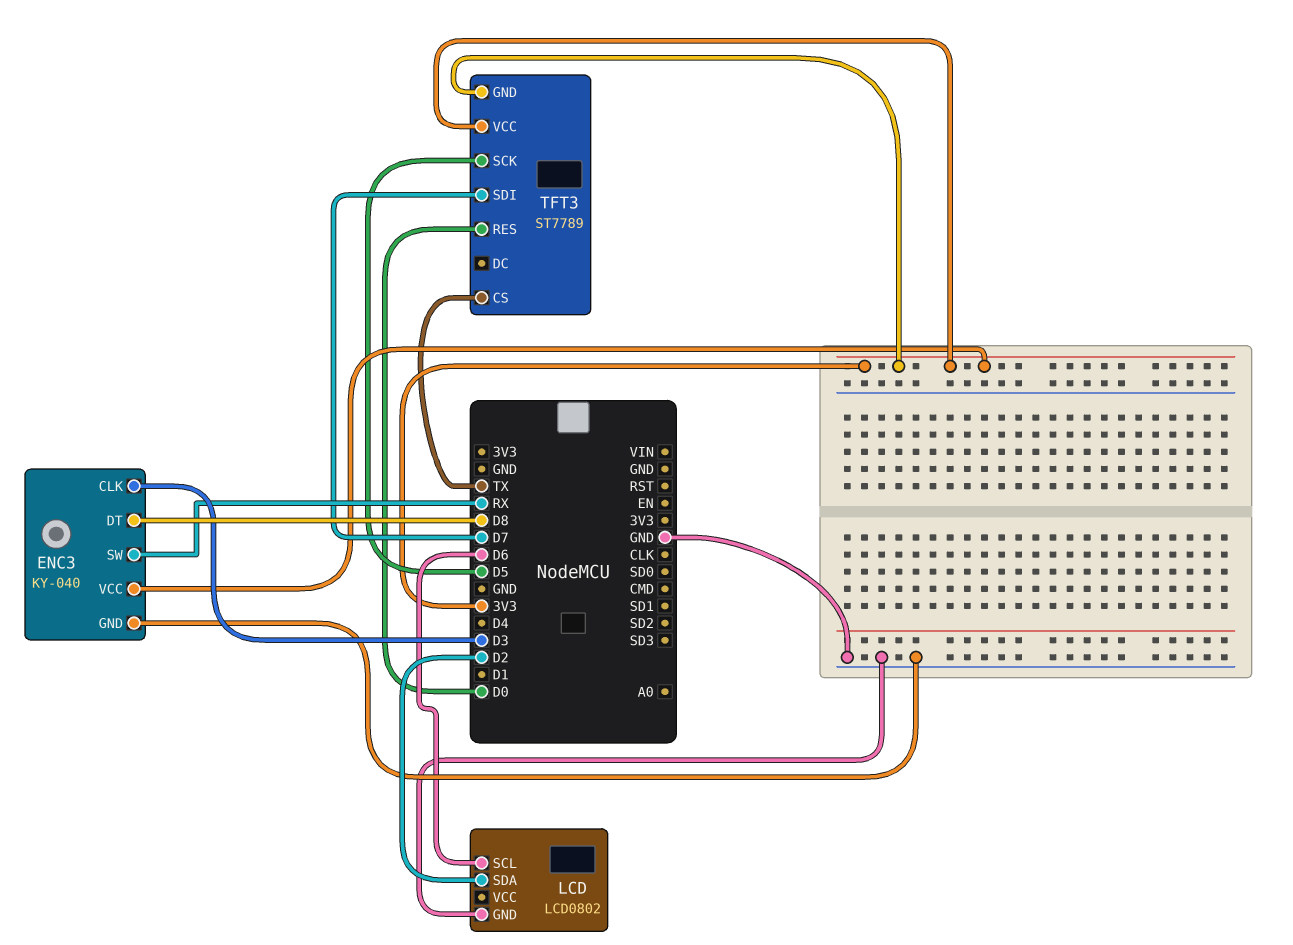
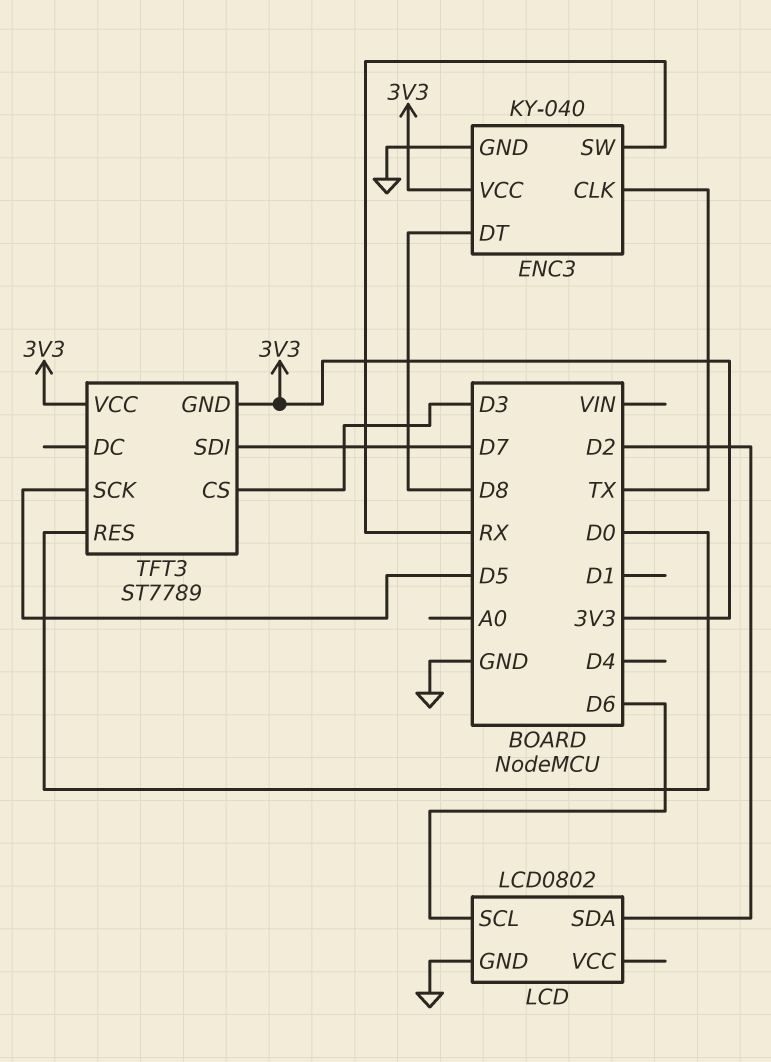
ENC3 pin CLK: D3 -> TX
TFT3 pin CS: TX -> D3

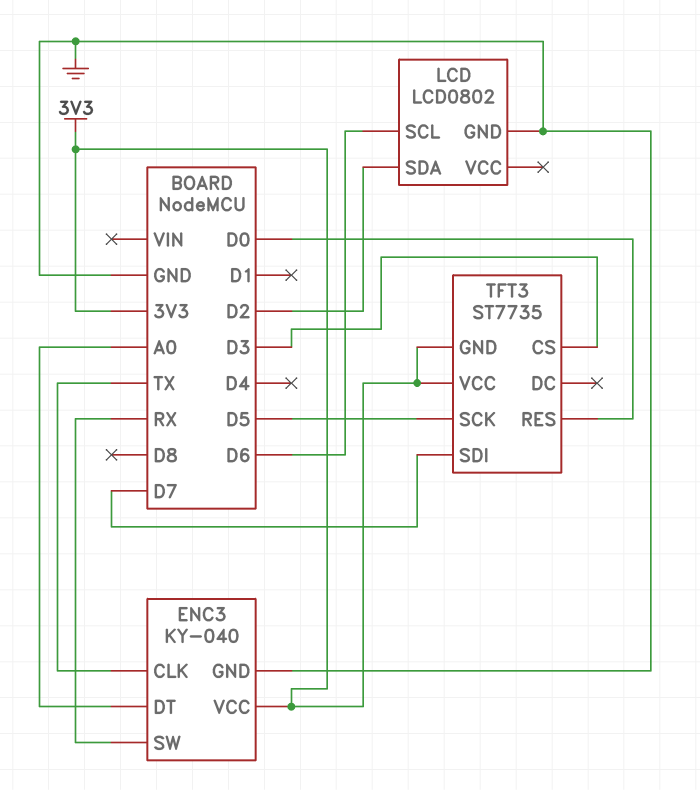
ENC3 pin DT: D8 -> A0
TFT3: ST7789 -> ST7735

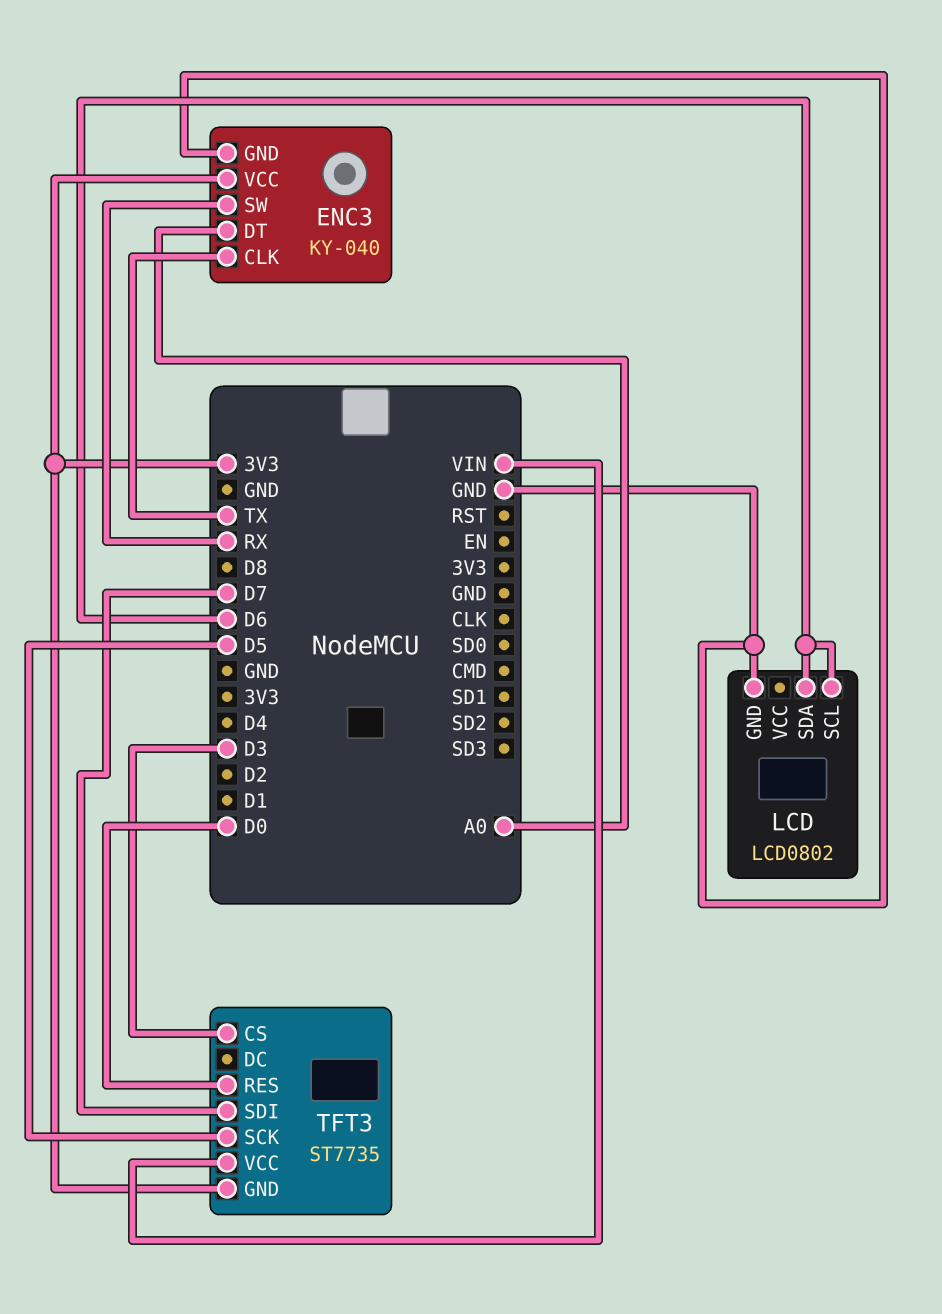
LCD pin SDA: D2 -> D6
TFT3 pin VCC: 3V3 -> VIN

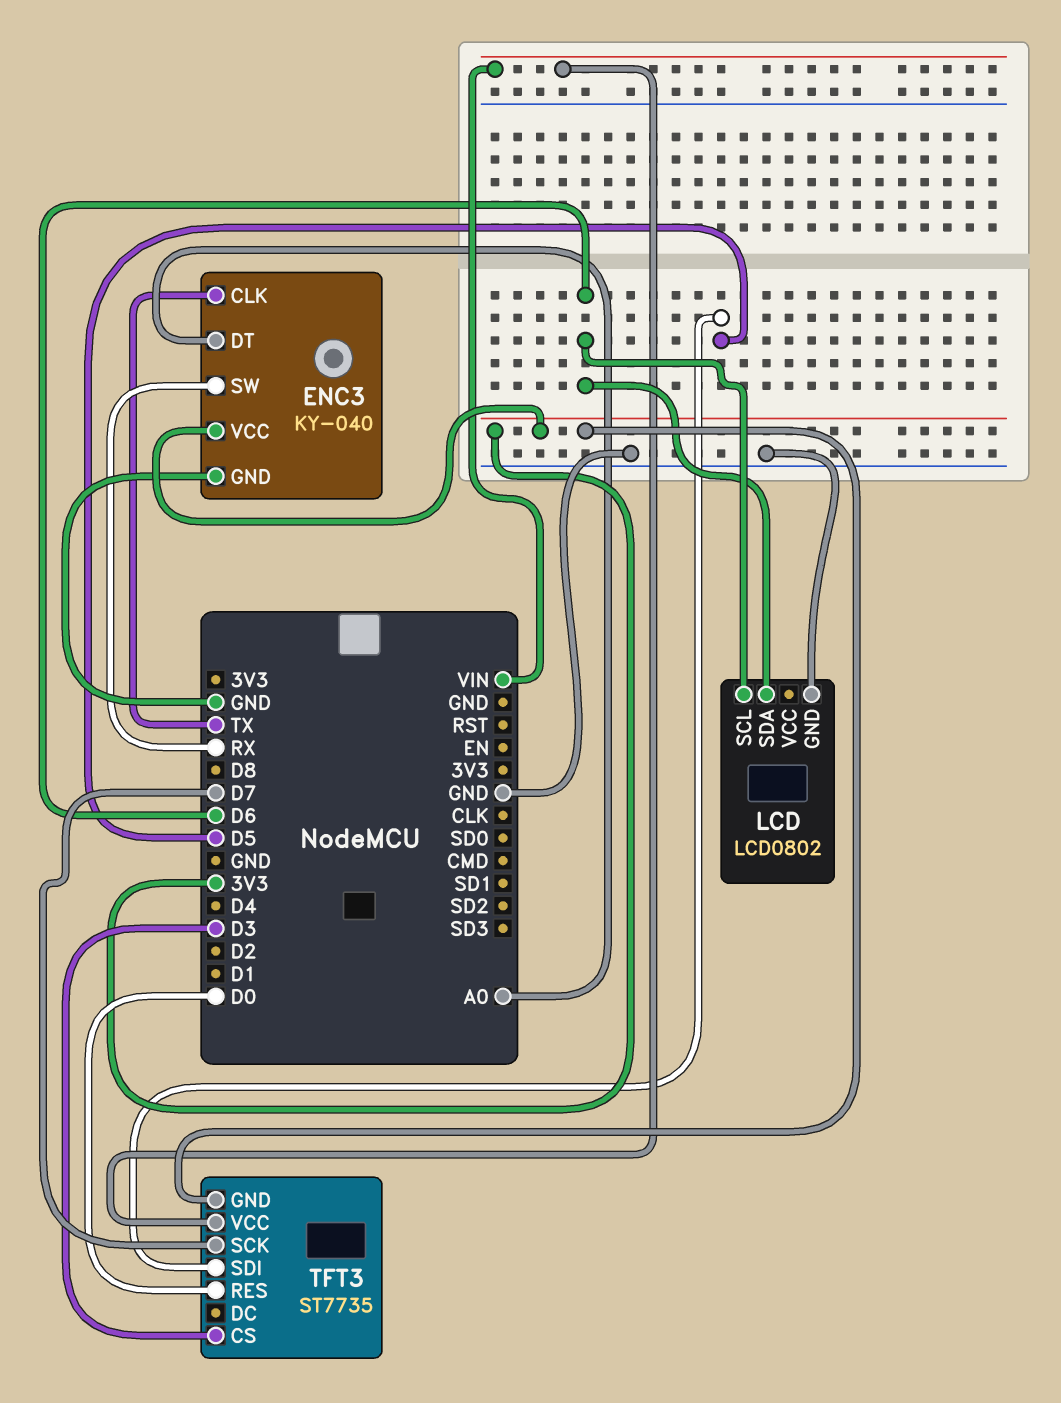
TFT3 pin SCK: D5 -> D7
TFT3 pin SDI: D7 -> D5

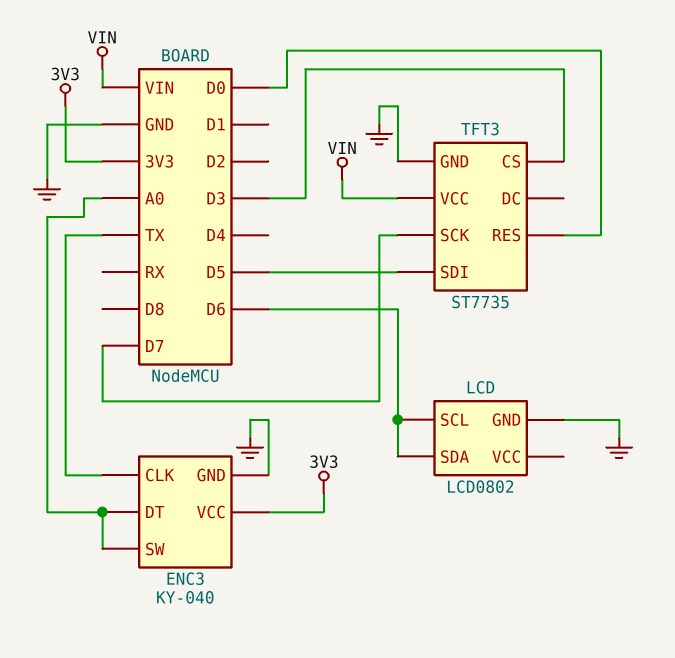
ENC3 pin SW: RX -> A0
TFT3 pin GND: 3V3 -> GND

